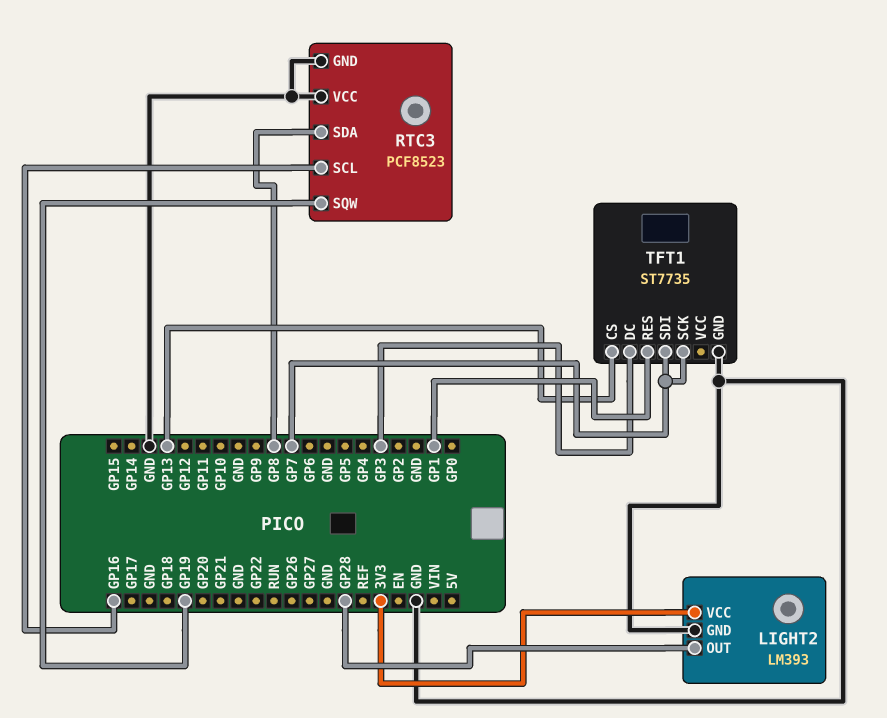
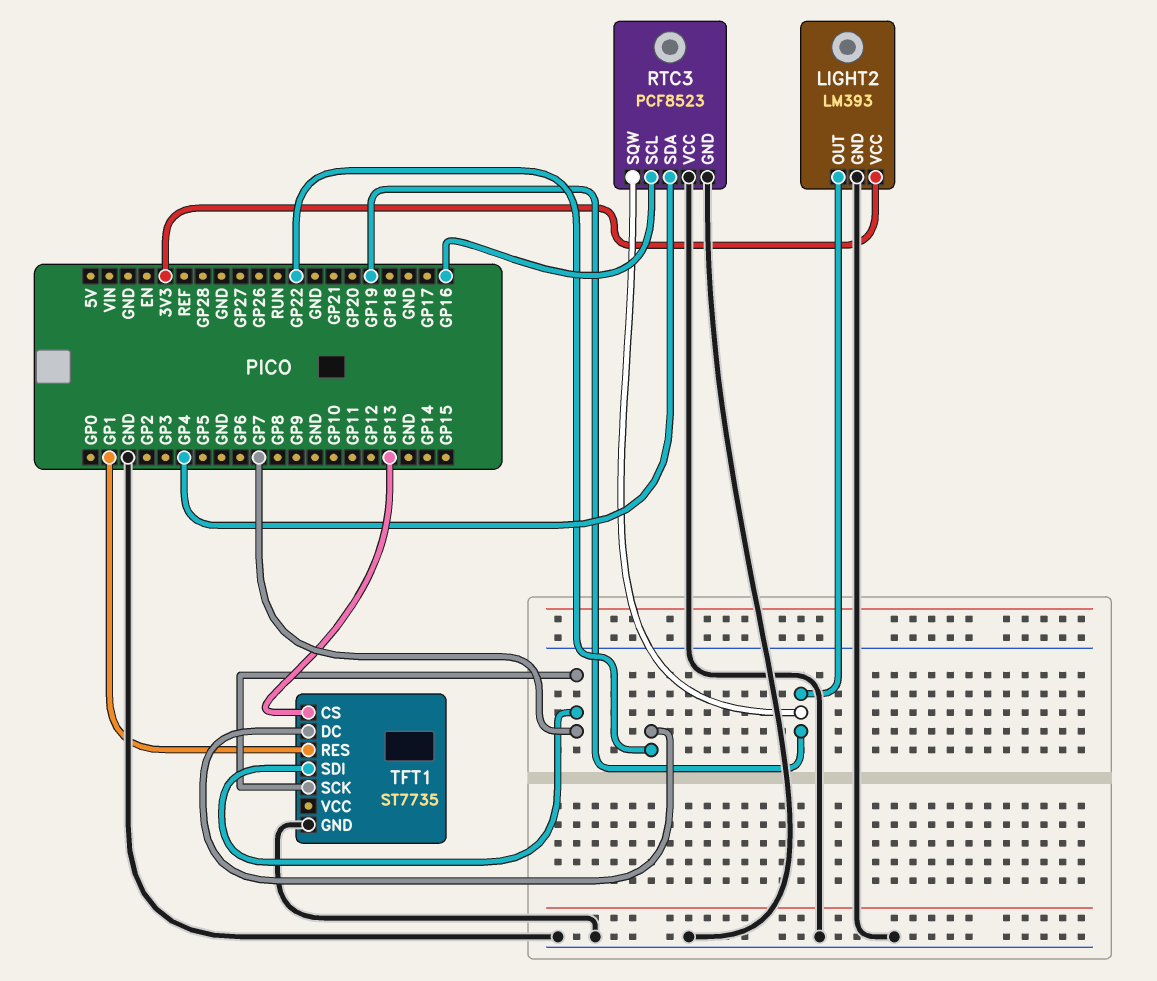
LIGHT2 pin OUT: GP28 -> GP19
RTC3 pin SDA: GP8 -> GP4
TFT1 pin DC: GP3 -> GP22

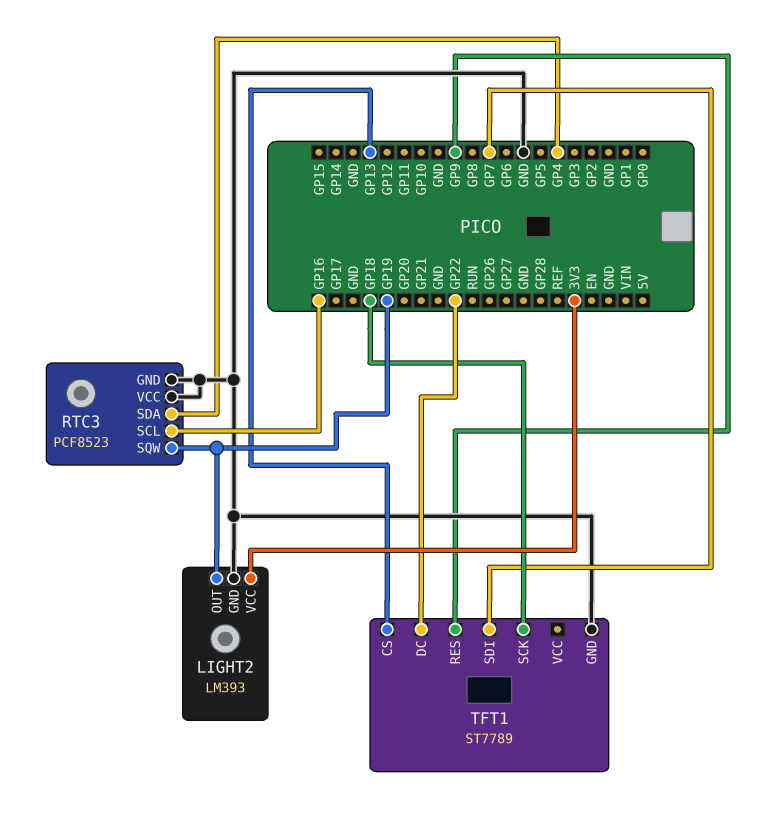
TFT1: ST7735 -> ST7789
TFT1 pin RES: GP1 -> GP9
TFT1 pin SCK: GP7 -> GP18

